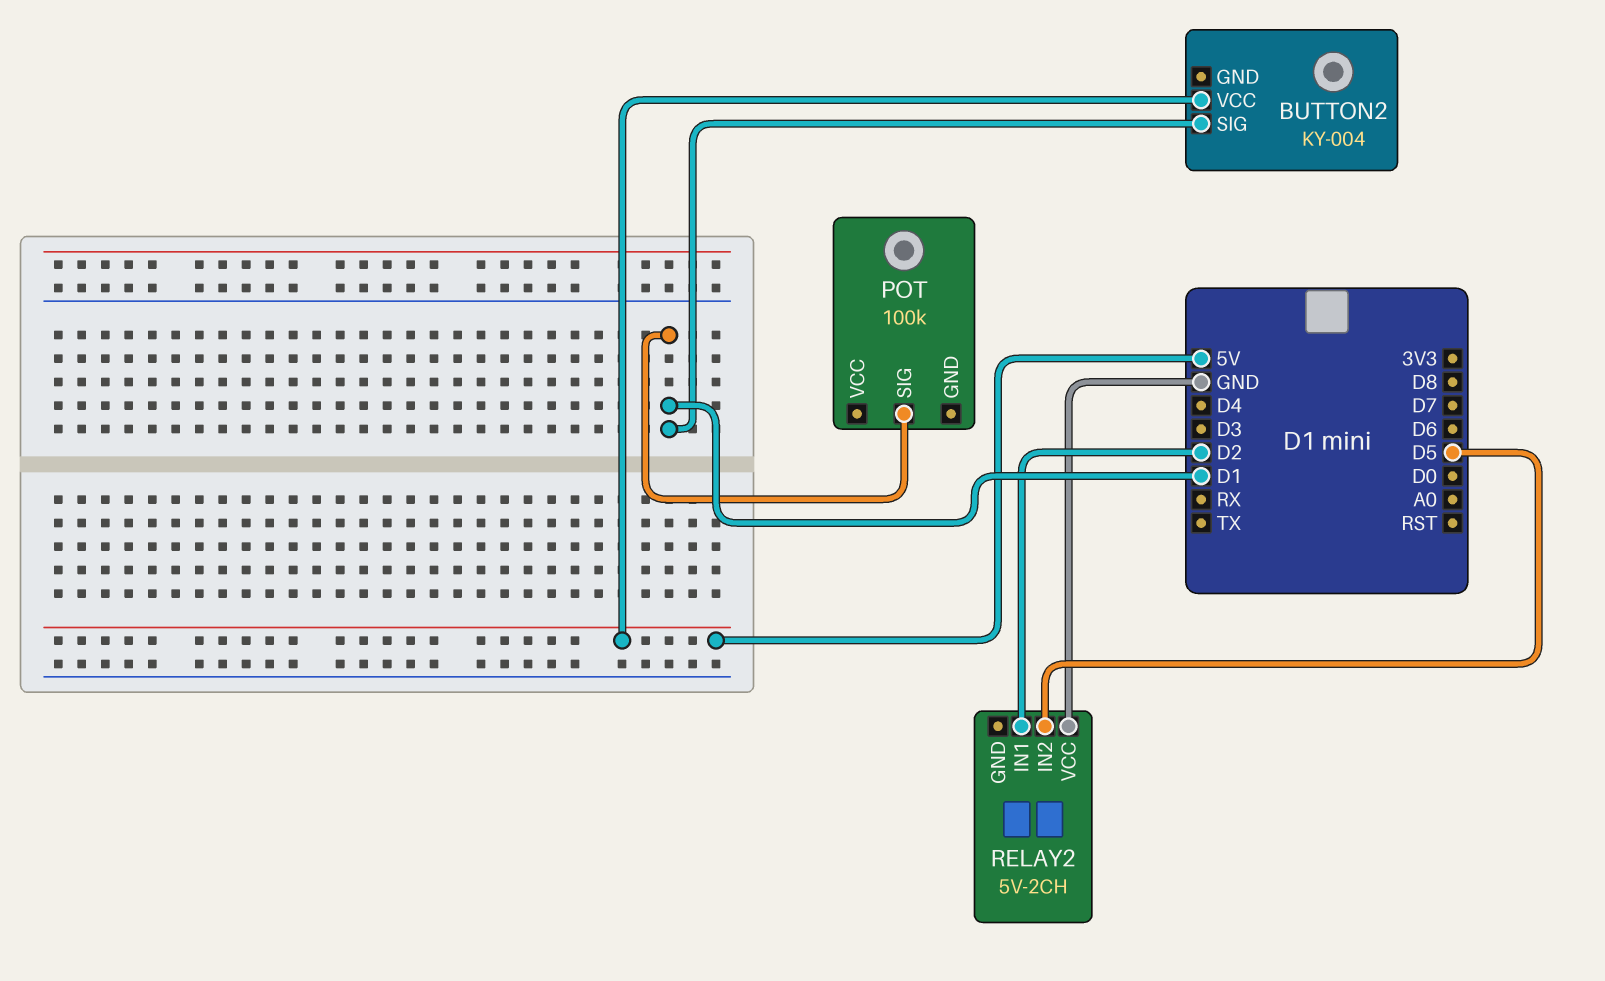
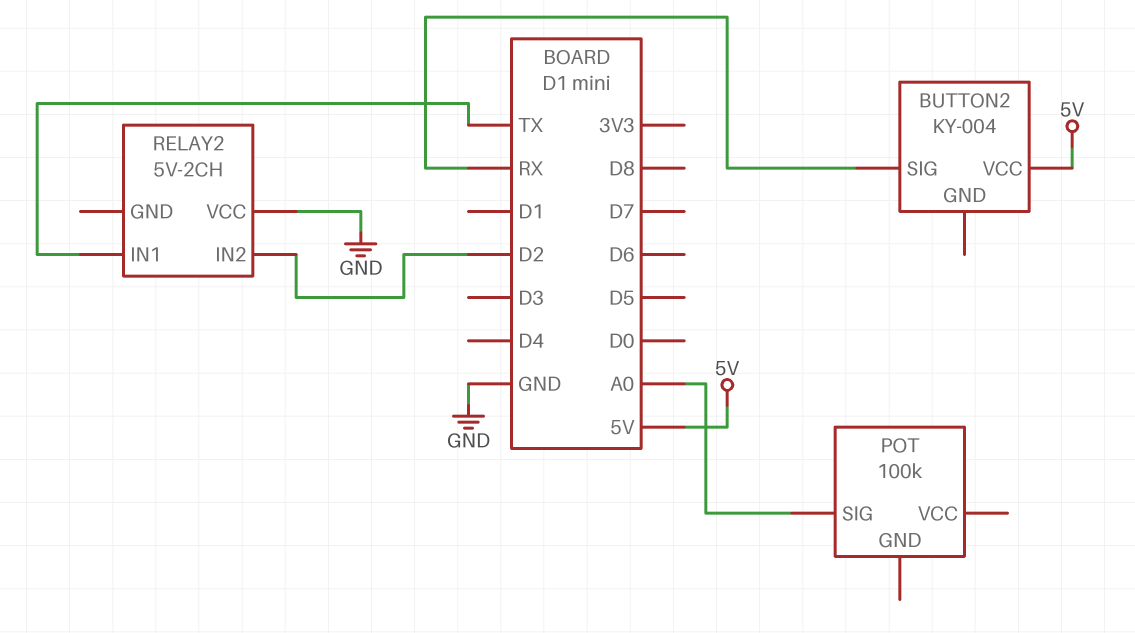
BUTTON2 pin SIG: D1 -> RX
POT pin SIG: D1 -> A0
RELAY2 pin IN1: D2 -> TX
RELAY2 pin IN2: D5 -> D2

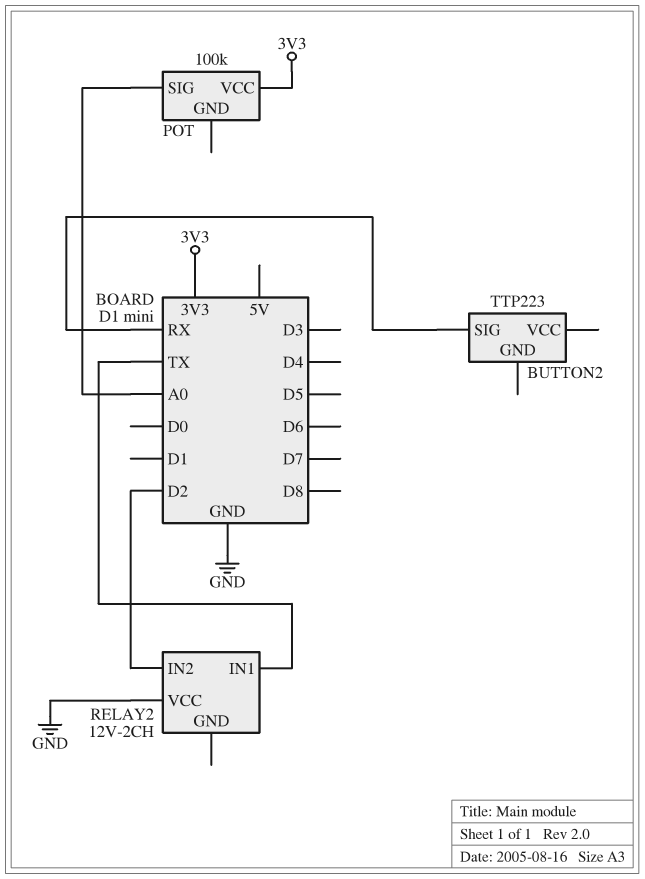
BUTTON2: KY-004 -> TTP223
BUTTON2 pin VCC: 5V -> none
POT pin VCC: none -> 3V3
RELAY2: 5V-2CH -> 12V-2CH

